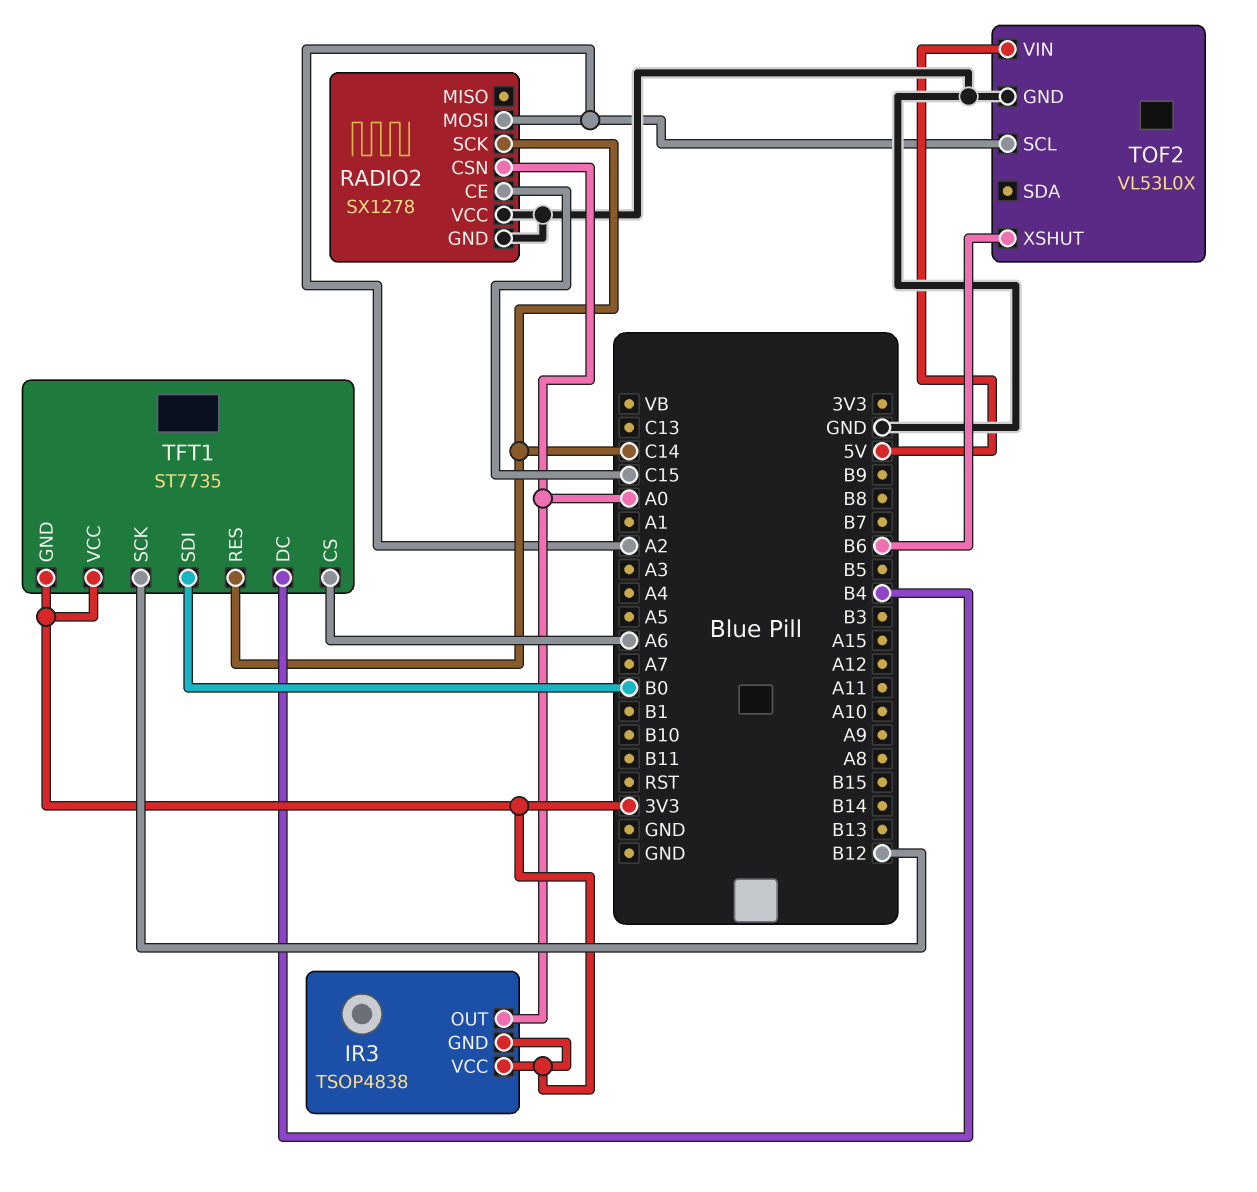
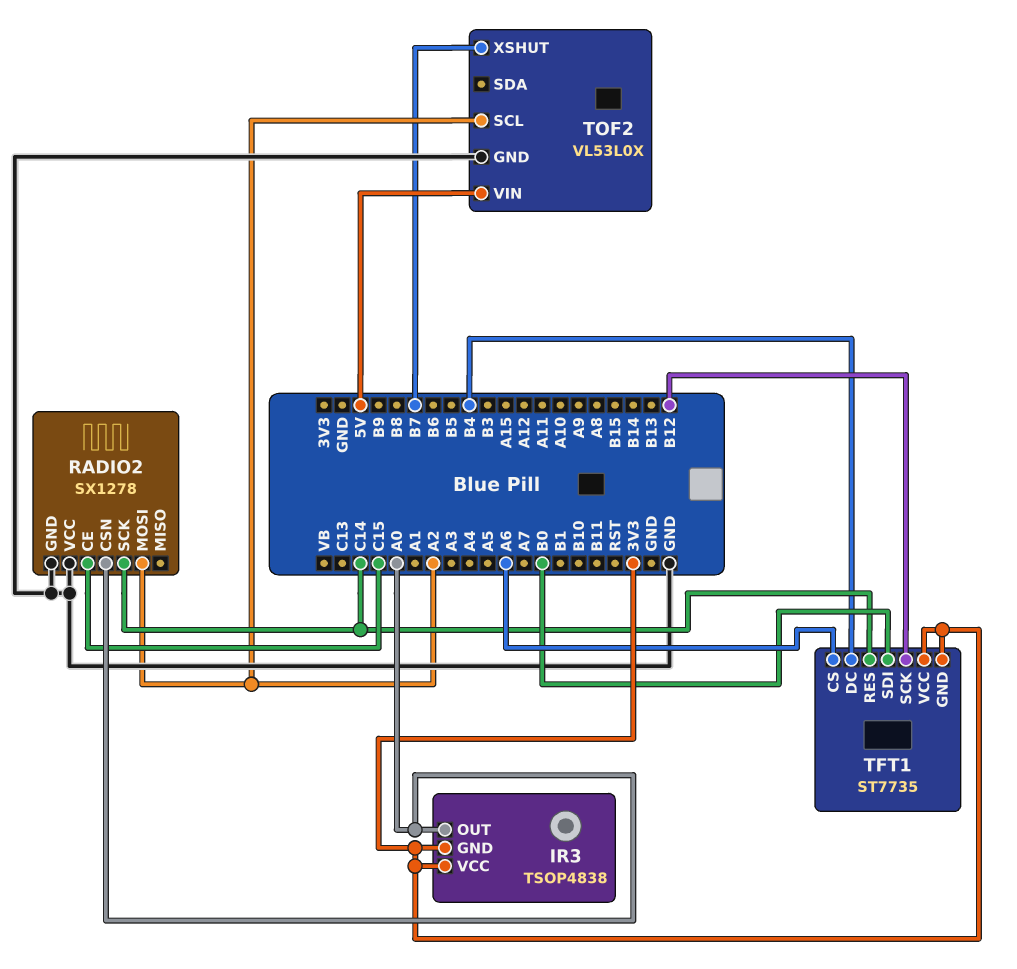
TOF2 pin XSHUT: B6 -> B7

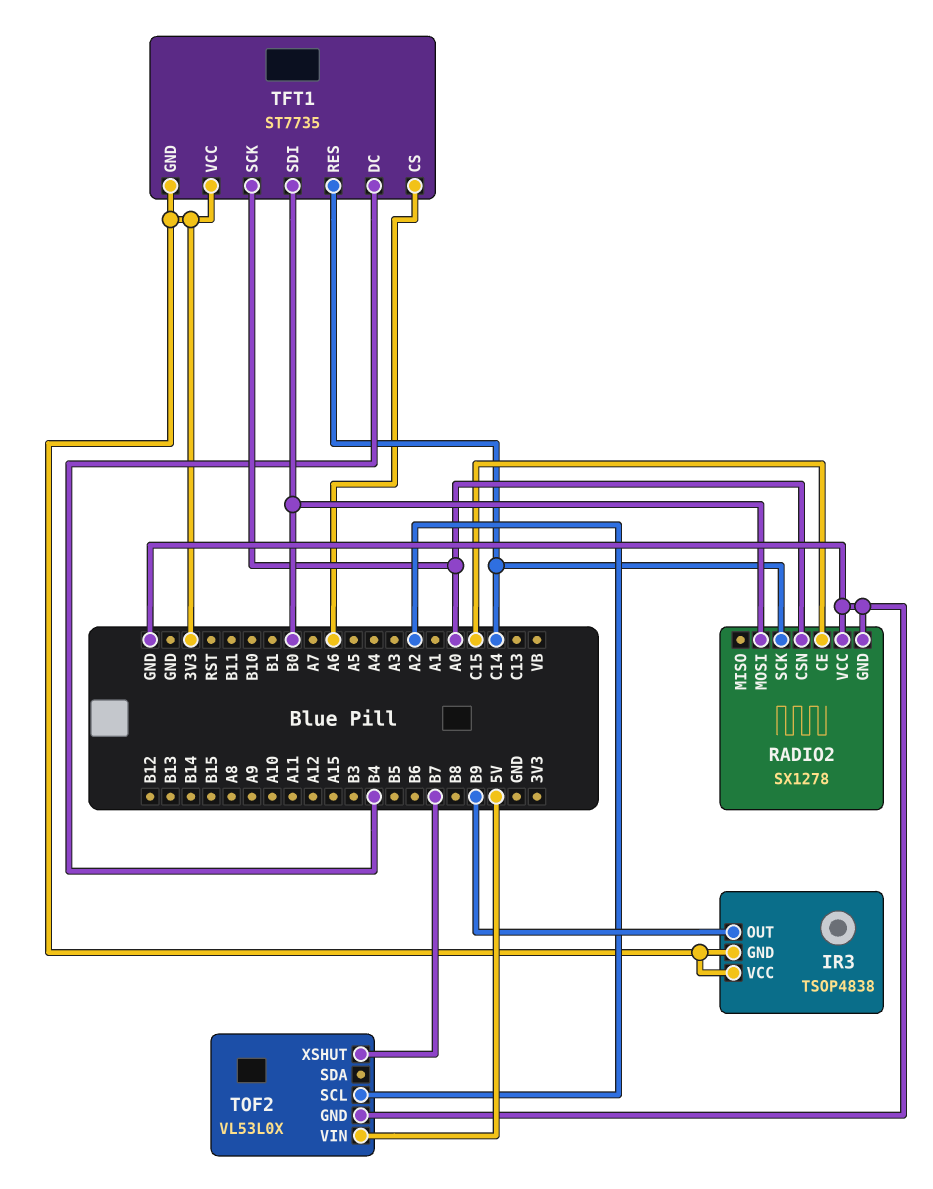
IR3 pin OUT: A0 -> B9
RADIO2 pin MOSI: A2 -> B0
TFT1 pin SCK: B12 -> A0

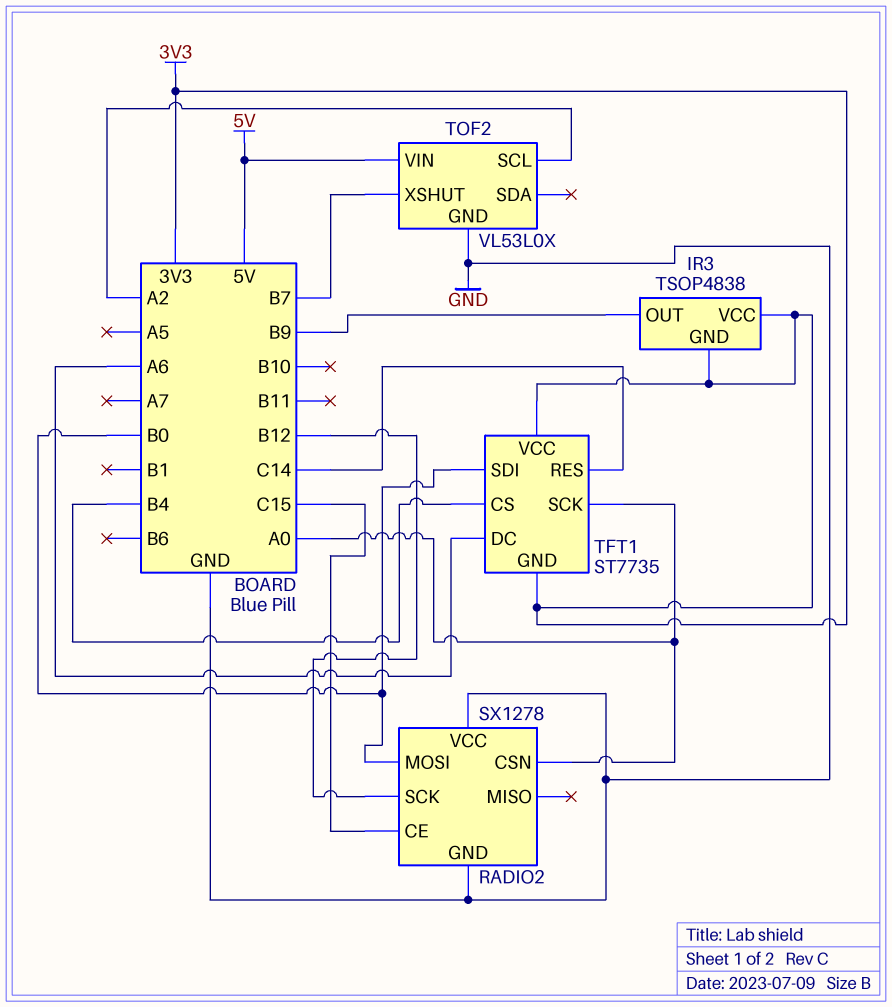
RADIO2 pin SCK: C14 -> B12
TFT1 pin CS: A6 -> B4
TFT1 pin DC: B4 -> A6

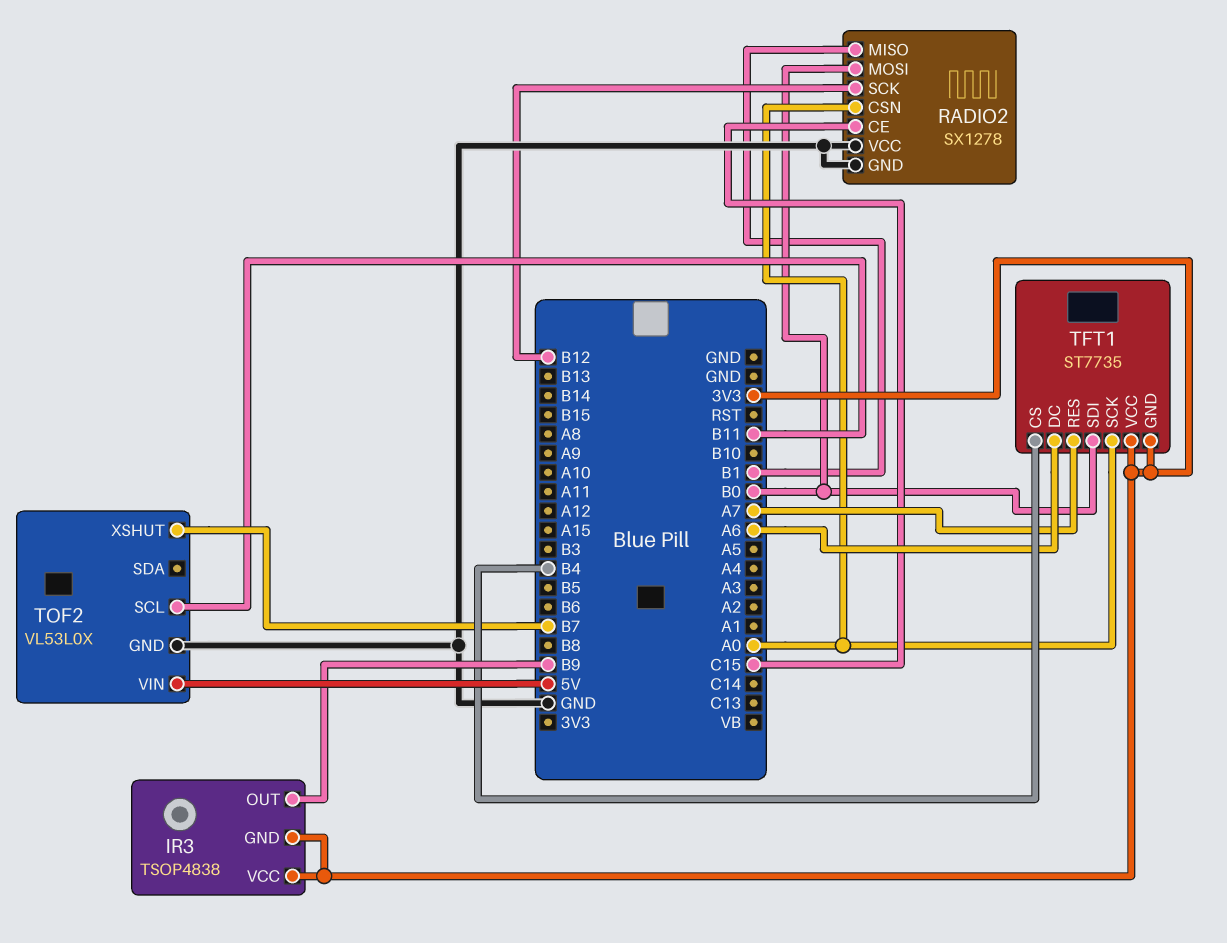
RADIO2 pin MISO: none -> B1
TFT1 pin RES: C14 -> A7
TOF2 pin SCL: A2 -> B11

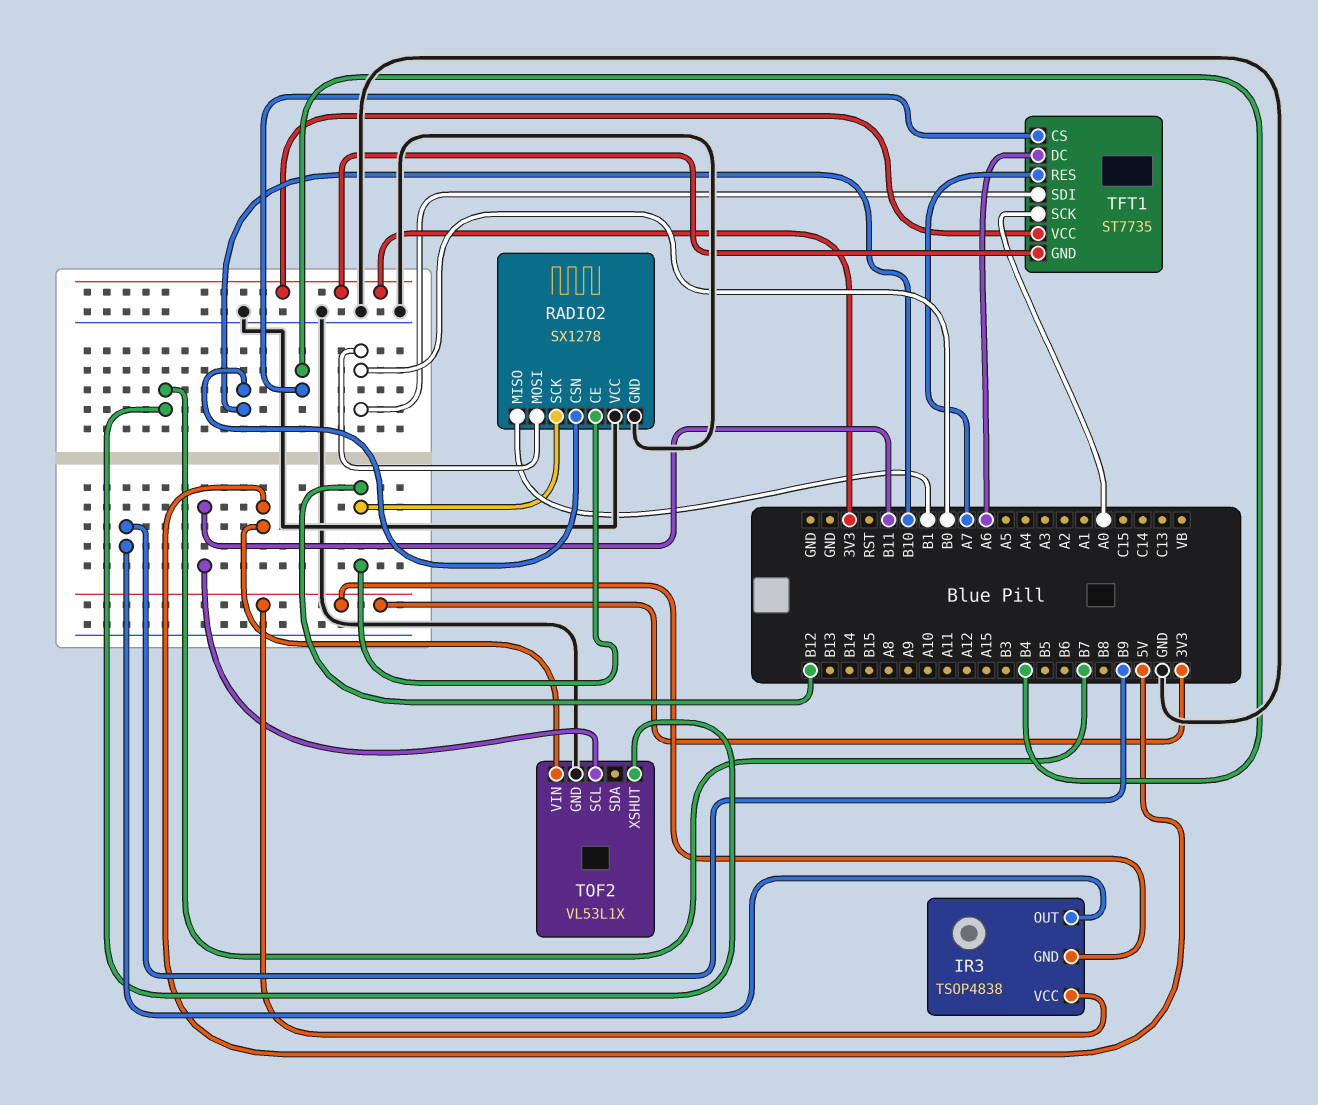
RADIO2 pin CE: C15 -> B12
RADIO2 pin CSN: A0 -> B10
TOF2: VL53L0X -> VL53L1X

